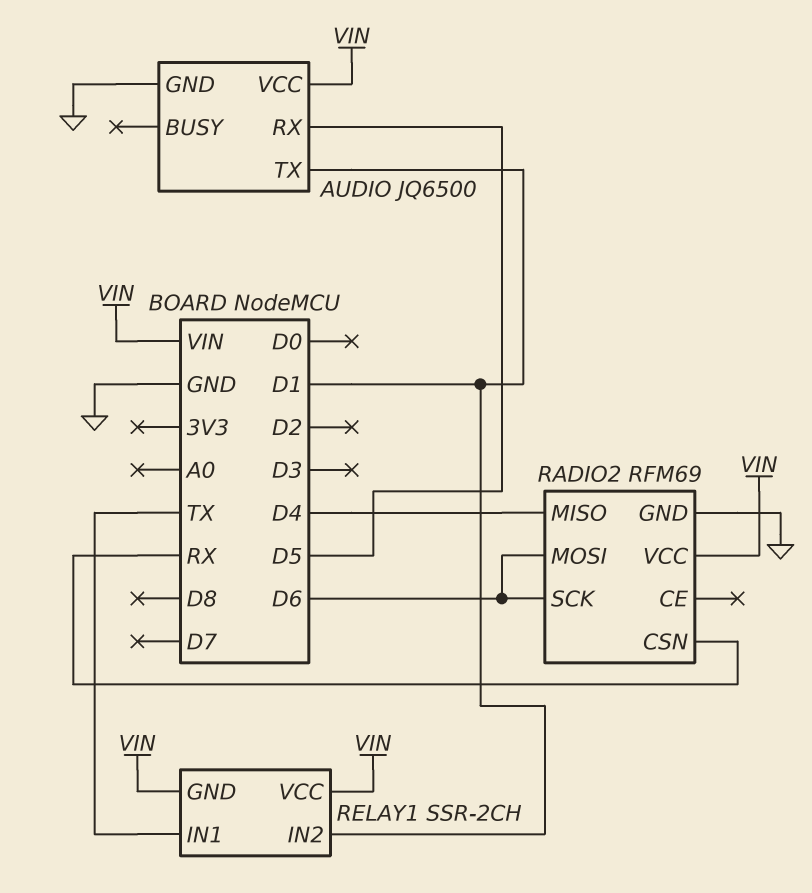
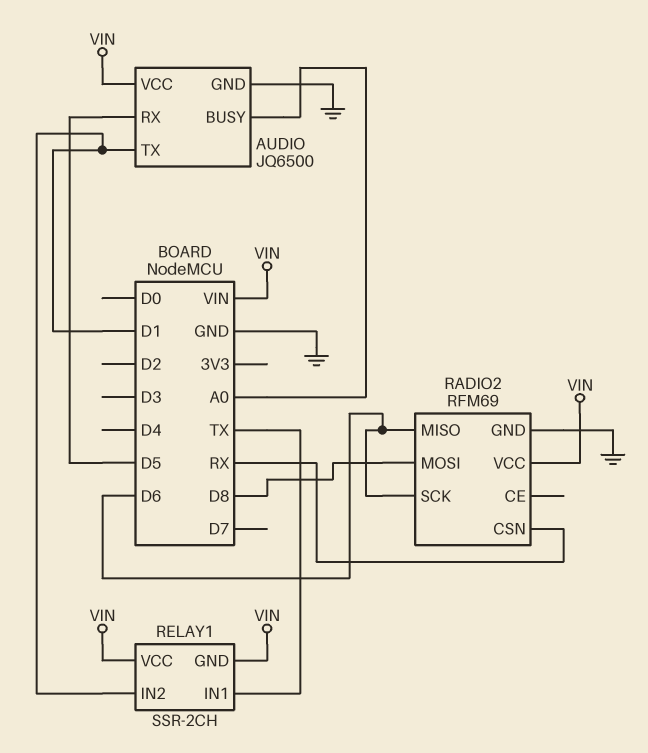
AUDIO pin BUSY: none -> A0
RADIO2 pin MISO: D4 -> D6
RADIO2 pin MOSI: D6 -> D8

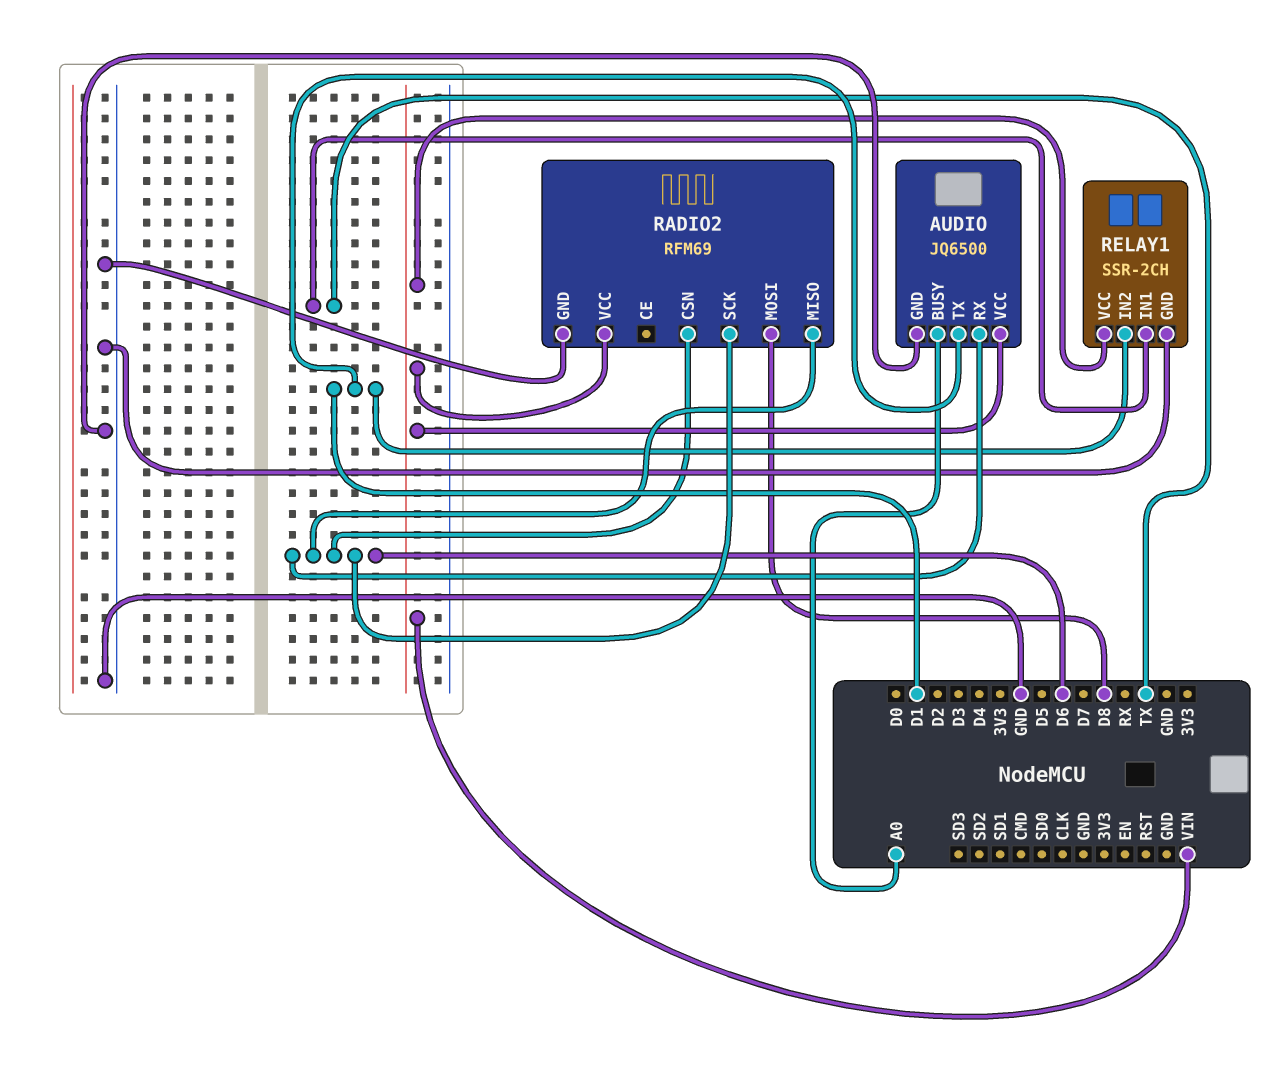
AUDIO pin RX: D5 -> D6
RADIO2 pin CSN: RX -> D6
RELAY1 pin GND: VIN -> GND

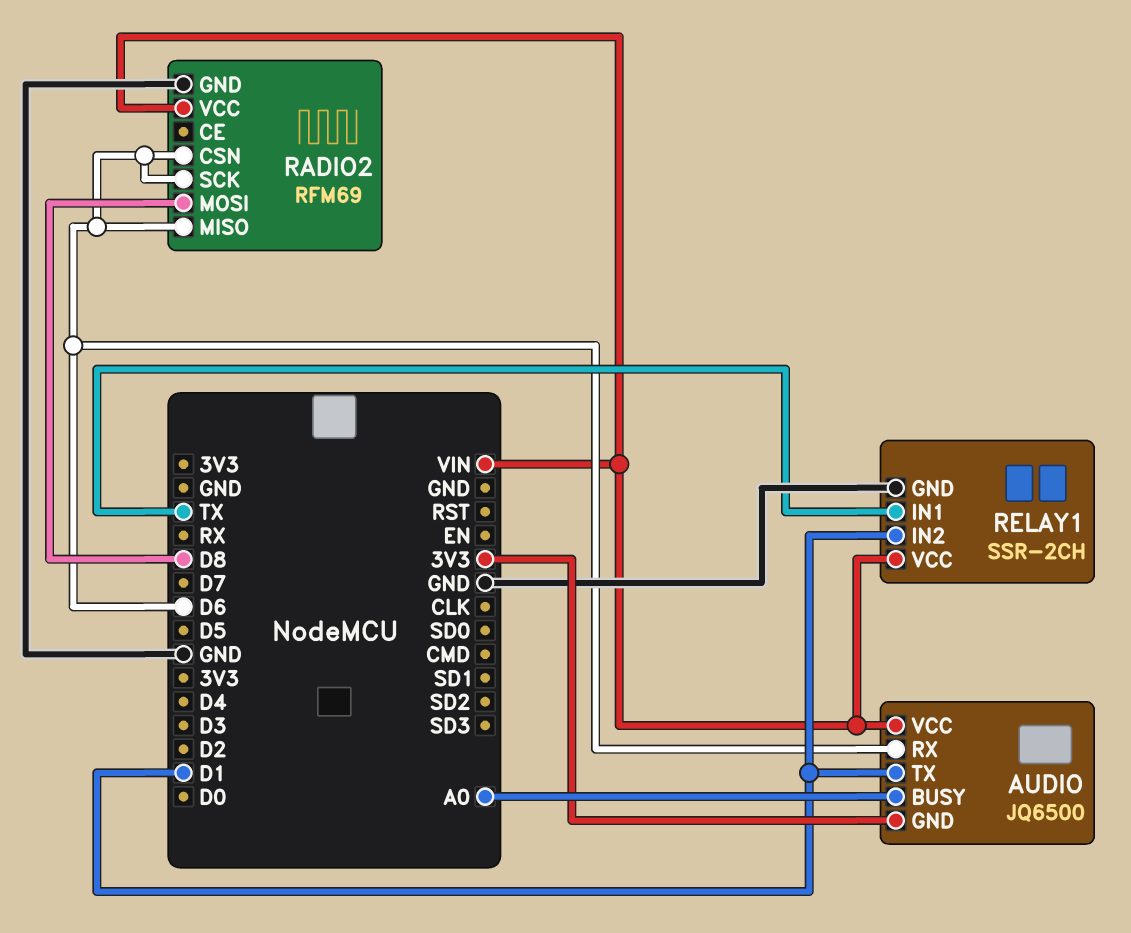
AUDIO pin GND: GND -> 3V3

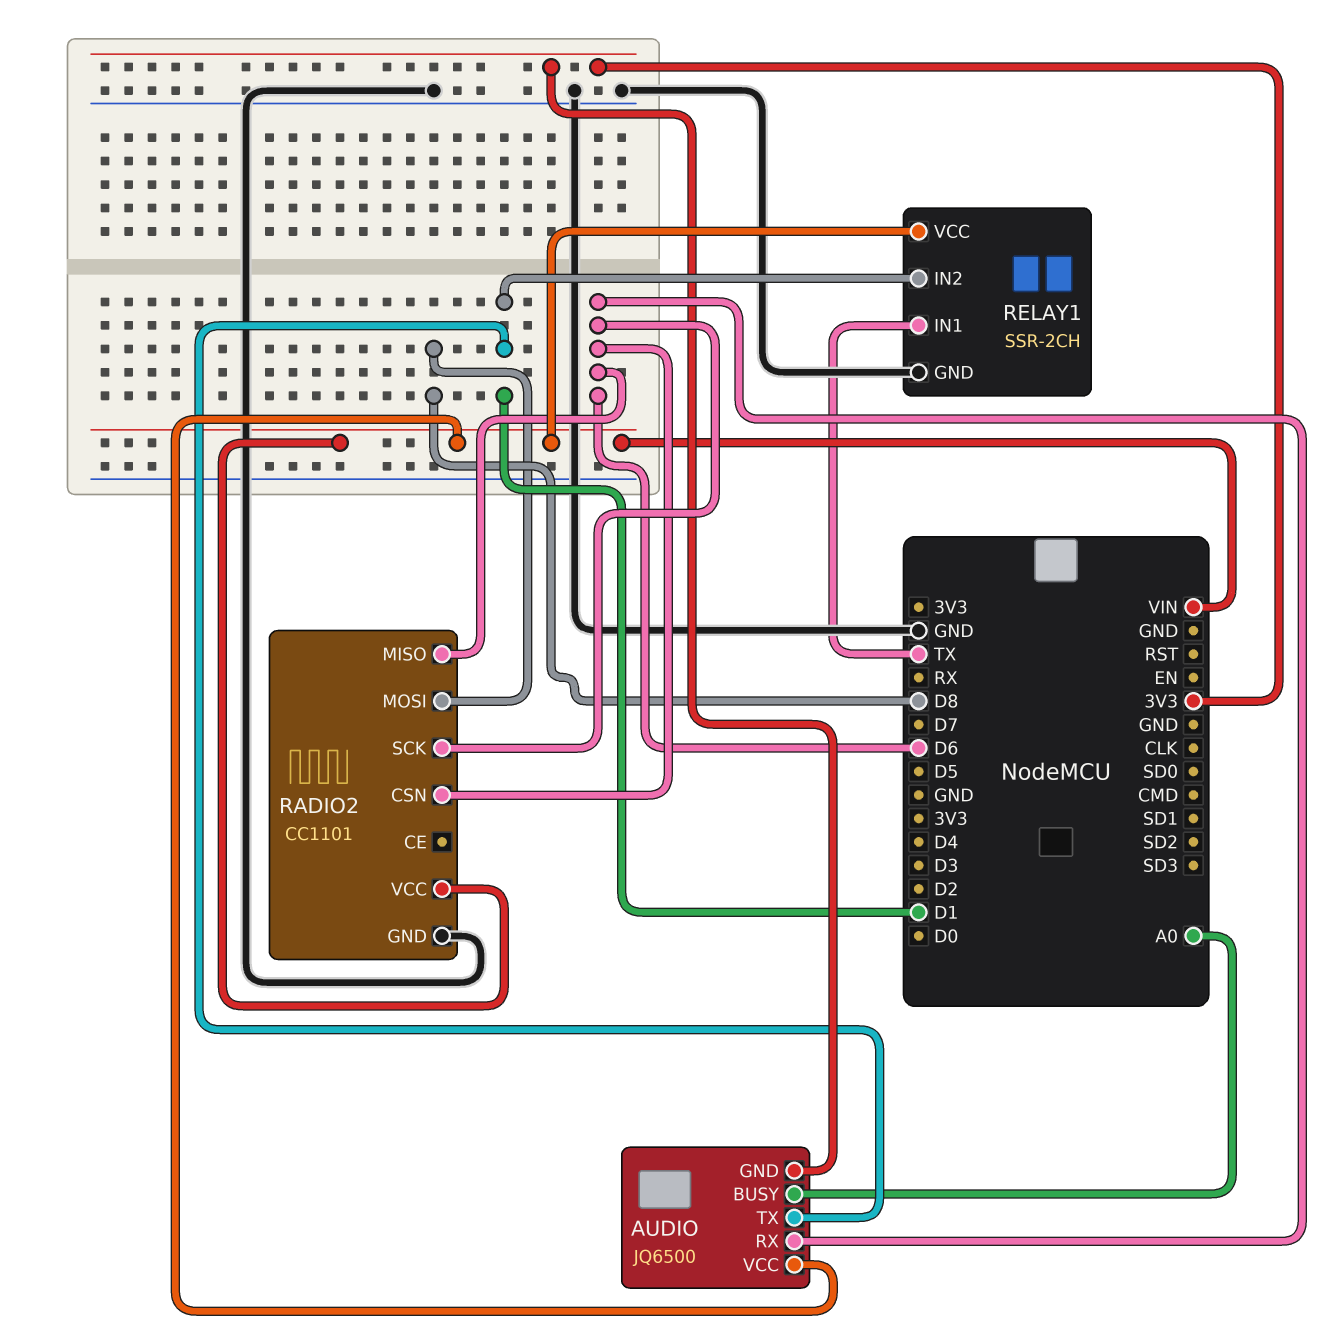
RADIO2: RFM69 -> CC1101

